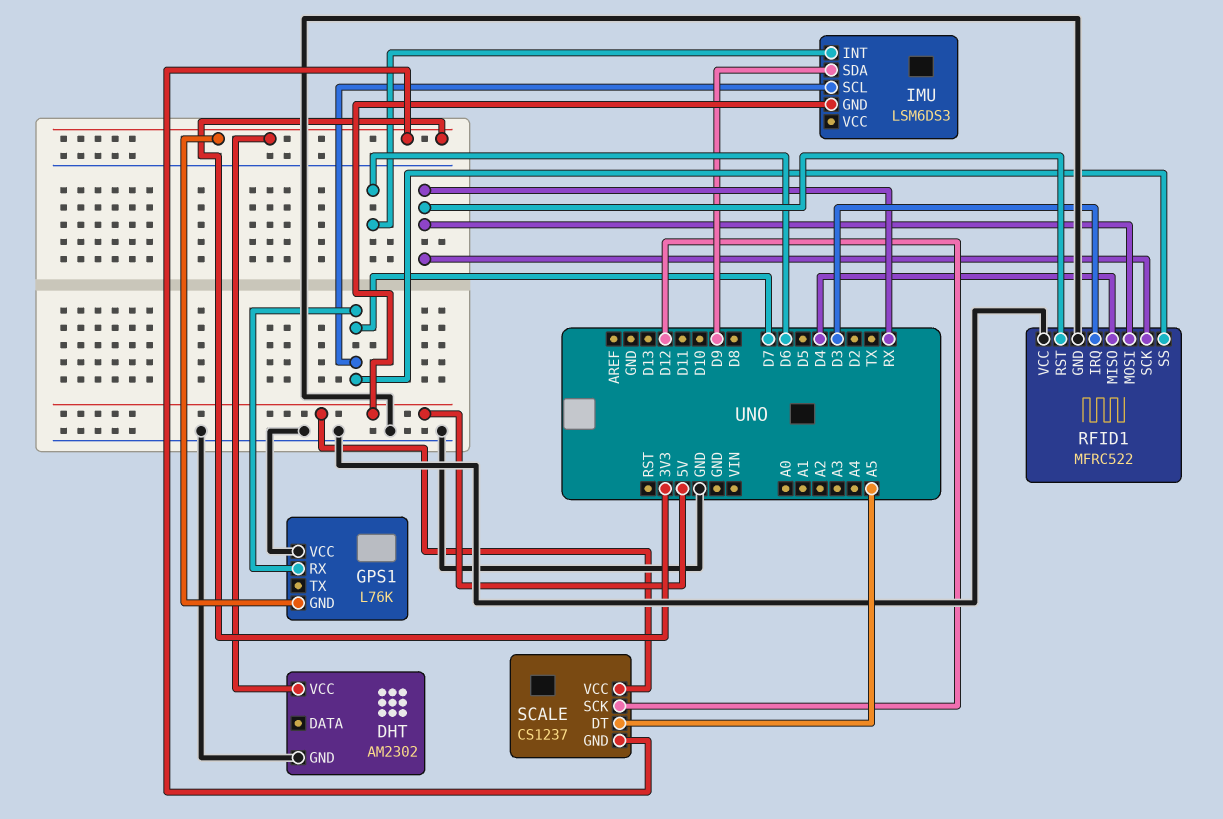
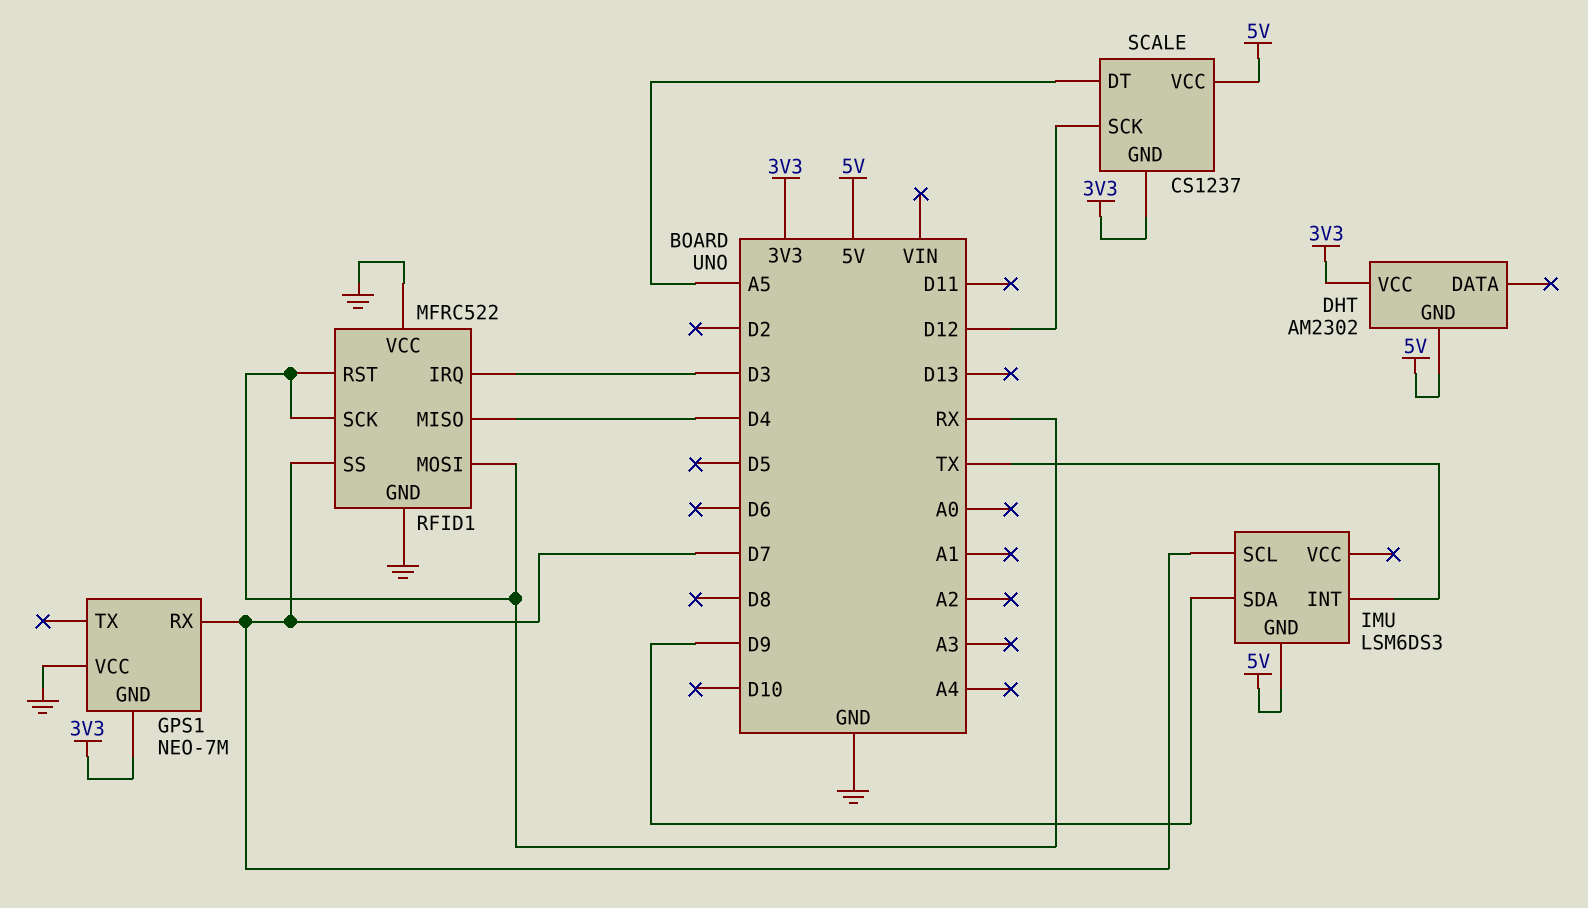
DHT pin GND: GND -> 5V
GPS1: L76K -> NEO-7M
IMU pin INT: D6 -> TX

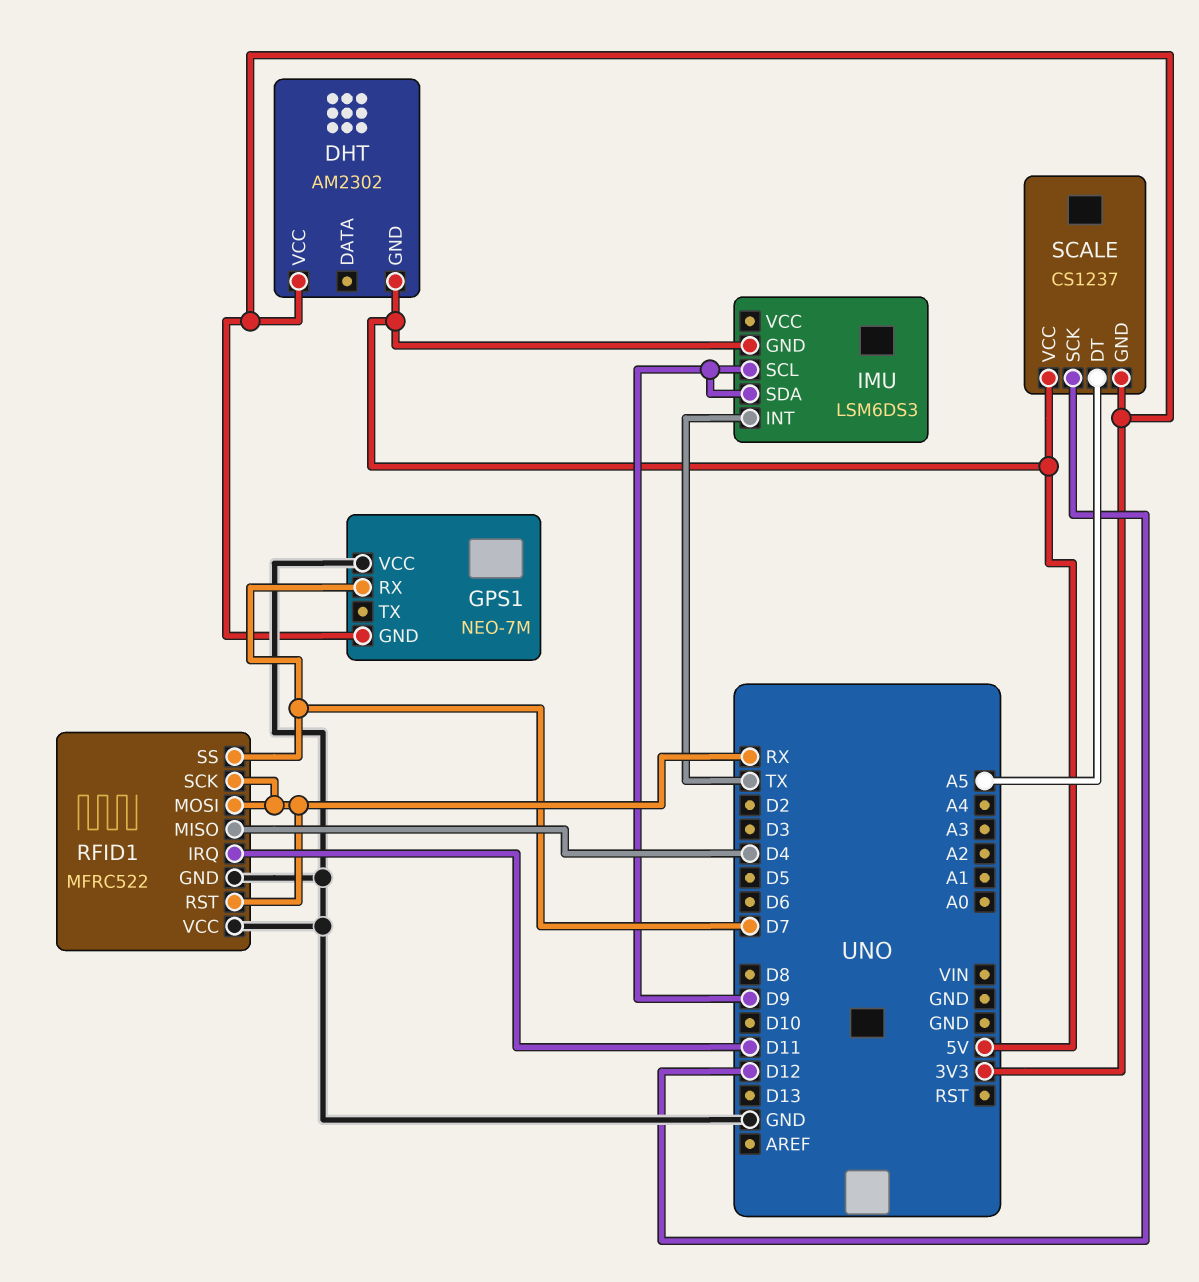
IMU pin SCL: D7 -> D9
RFID1 pin IRQ: D3 -> D11

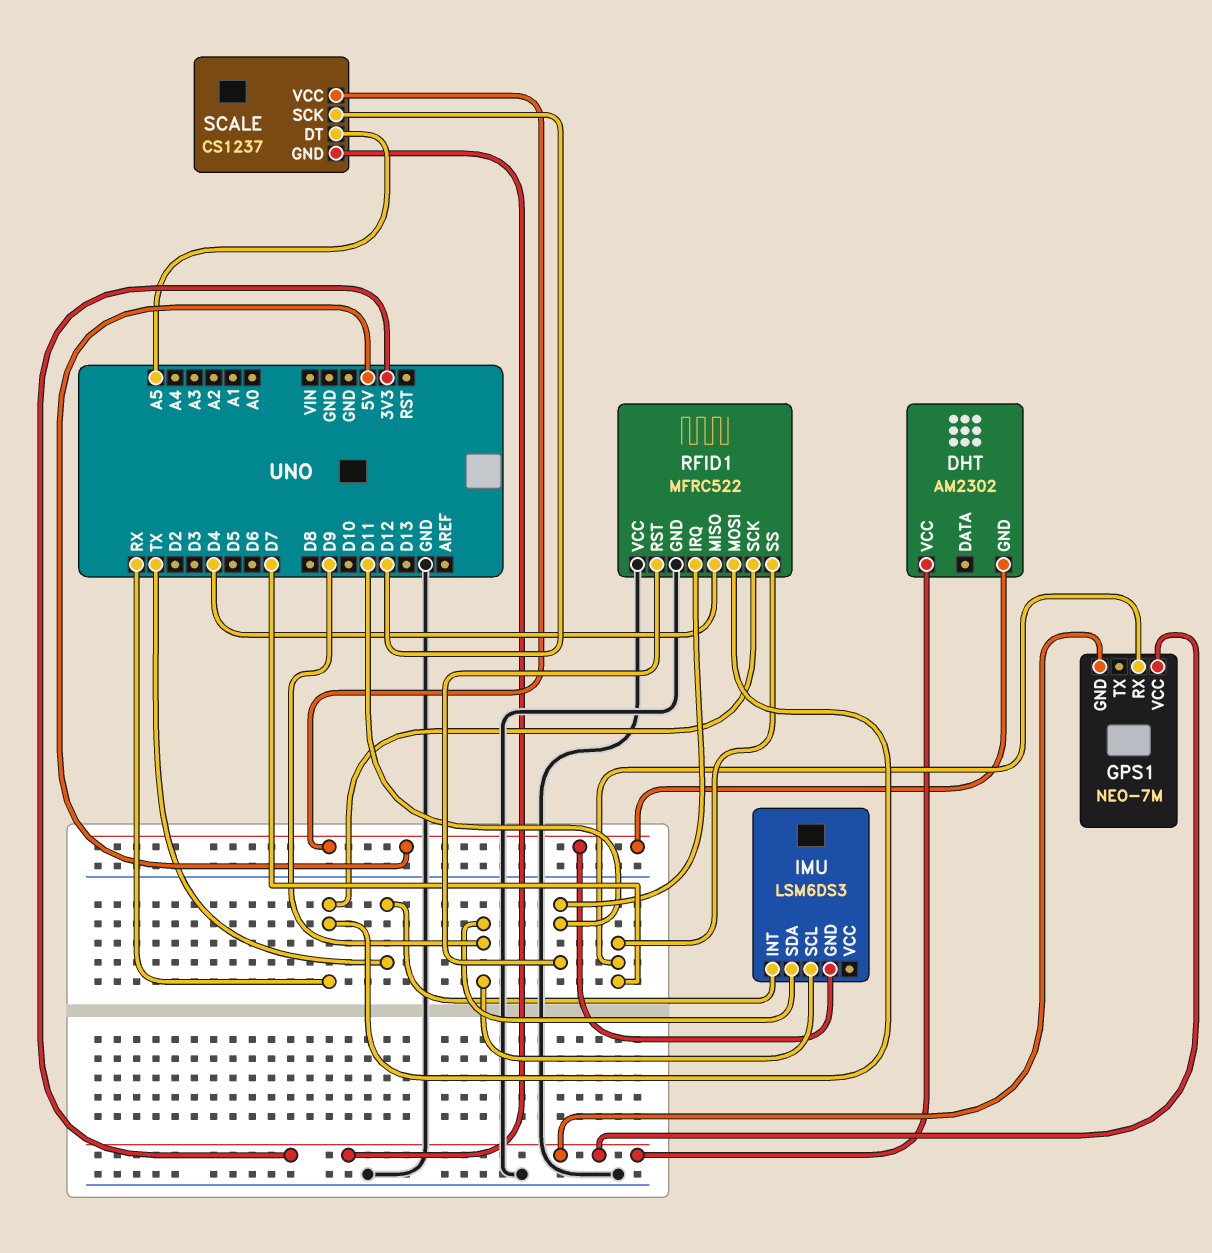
GPS1 pin VCC: GND -> 3V3
RFID1 pin RST: RX -> D11

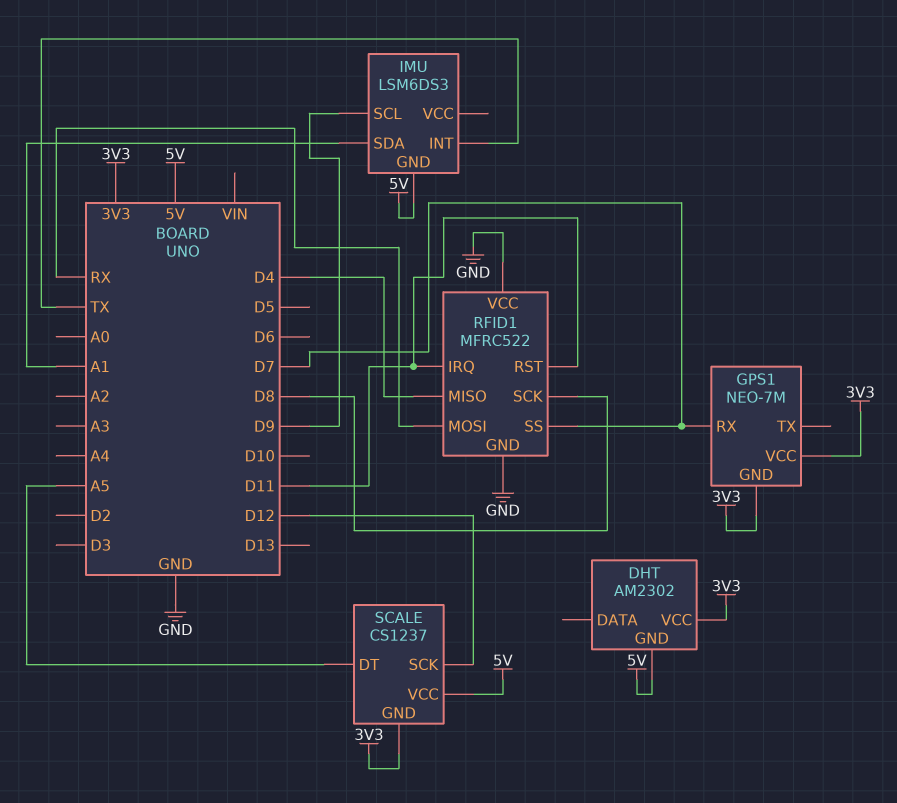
IMU pin SDA: D9 -> A1
RFID1 pin SCK: RX -> D8

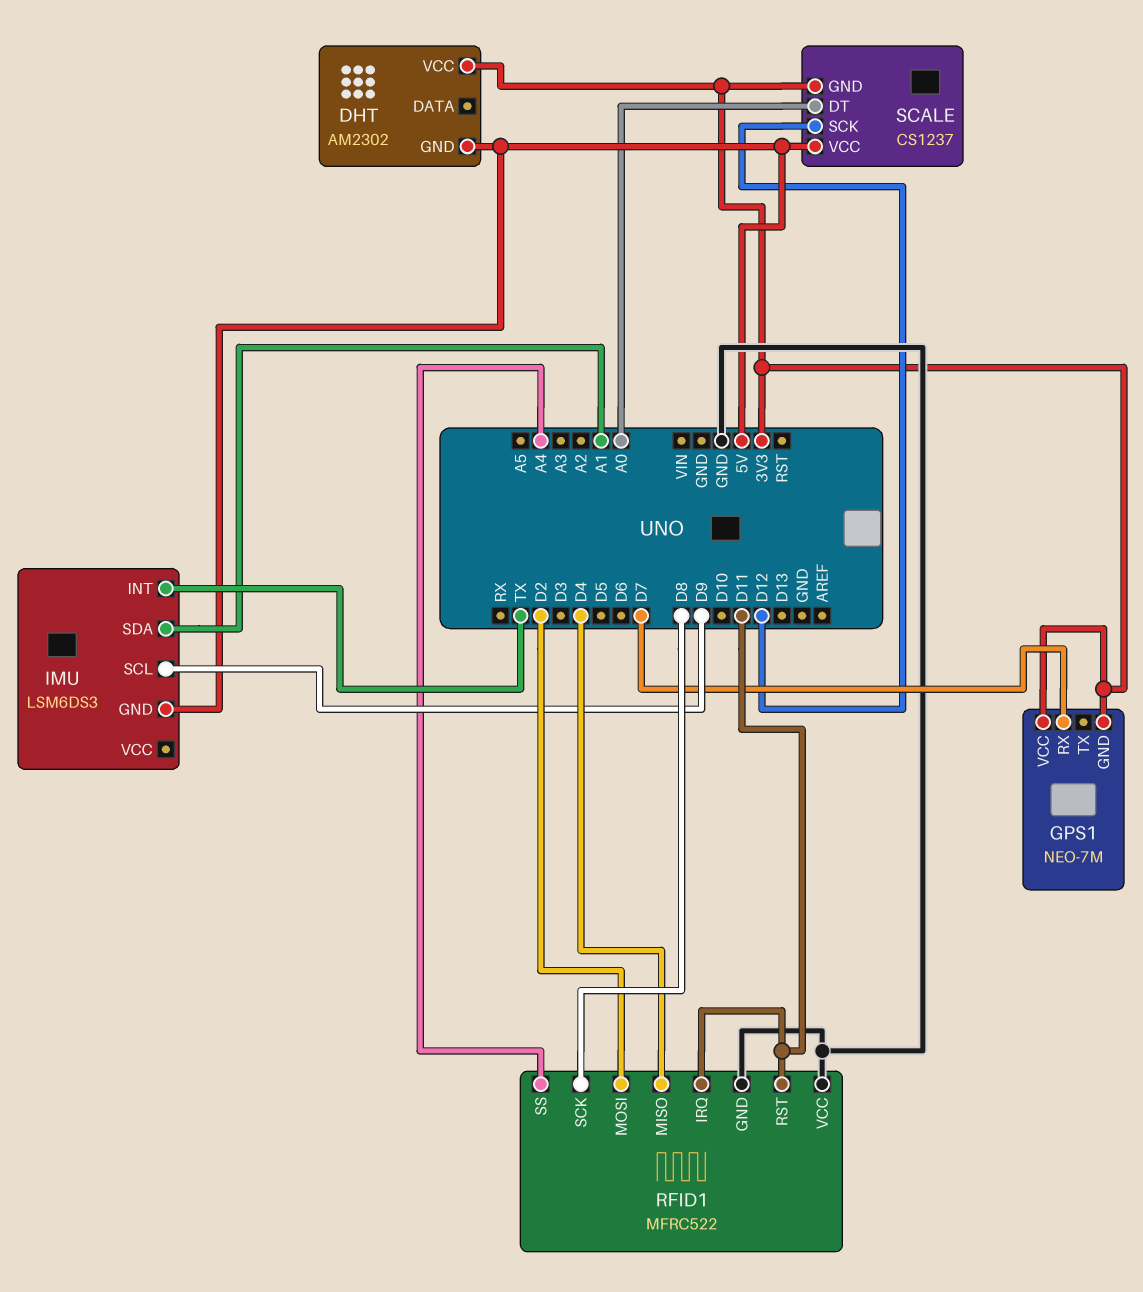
RFID1 pin MOSI: RX -> D2
RFID1 pin SS: D7 -> A4
SCALE pin DT: A5 -> A0

